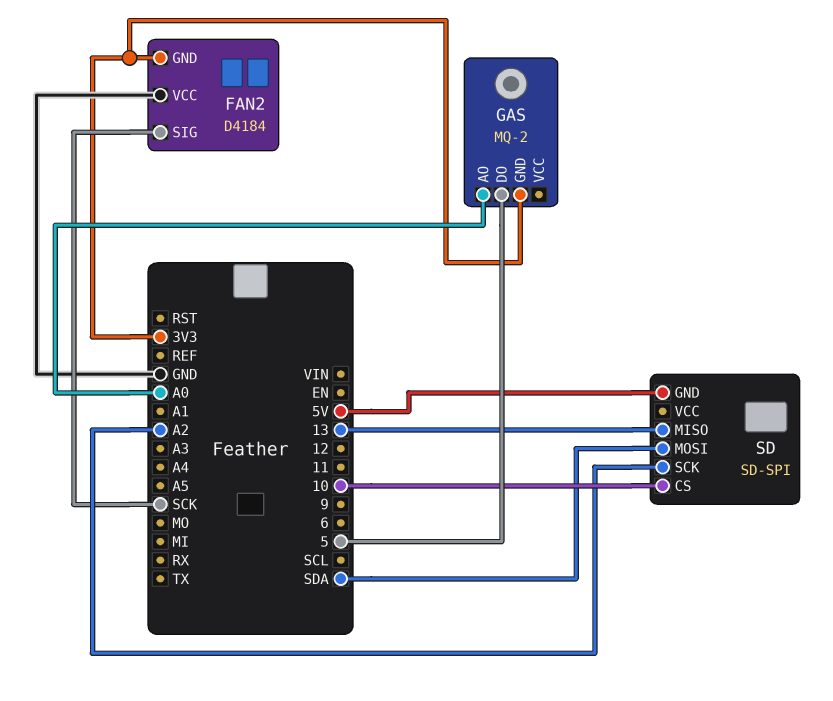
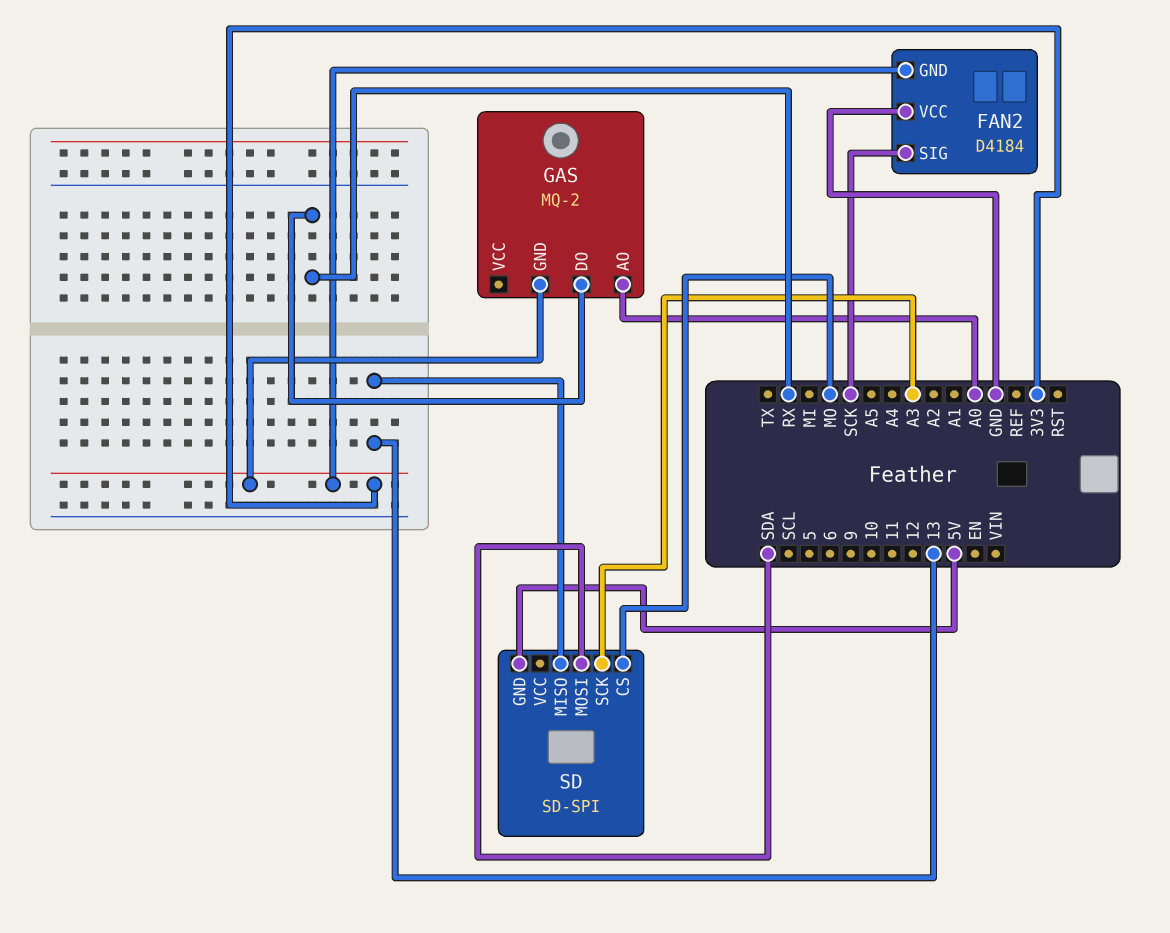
GAS pin DO: 5 -> RX
SD pin CS: 10 -> MO
SD pin SCK: A2 -> A3

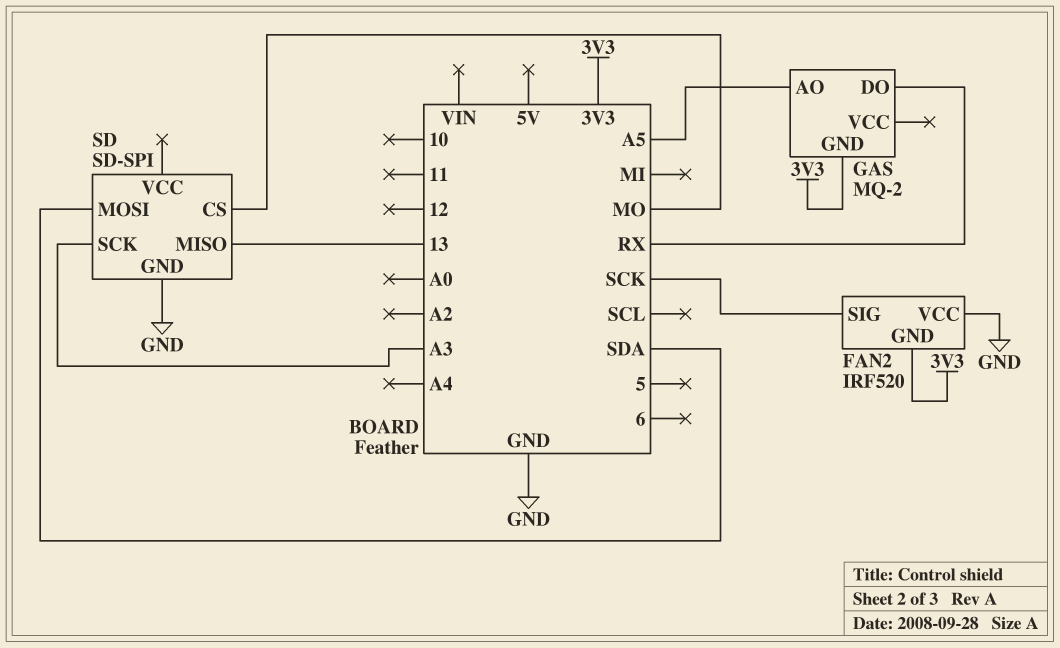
FAN2: D4184 -> IRF520
GAS pin AO: A0 -> A5
SD pin GND: 5V -> GND

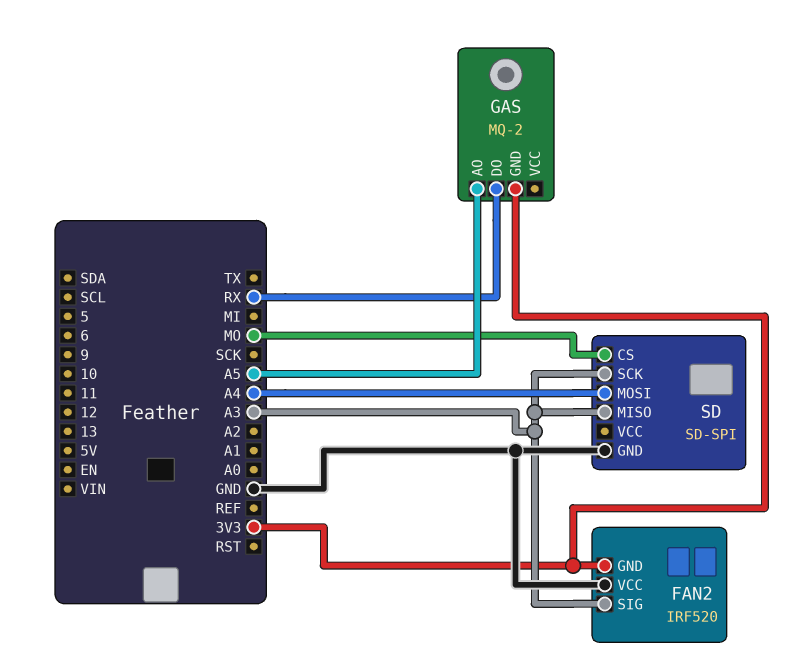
FAN2 pin SIG: SCK -> A3
SD pin MISO: 13 -> A3
SD pin MOSI: SDA -> A4

